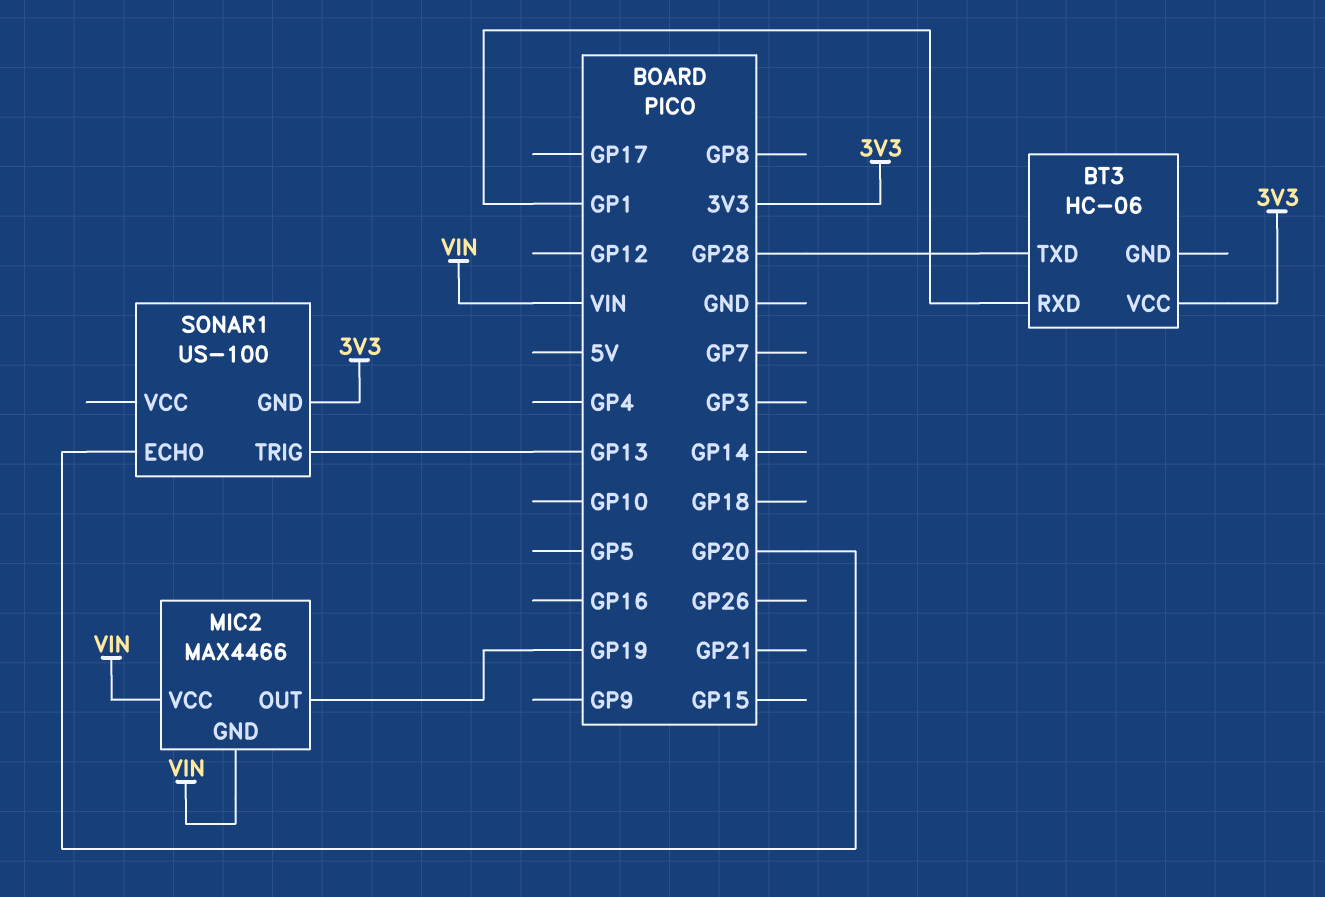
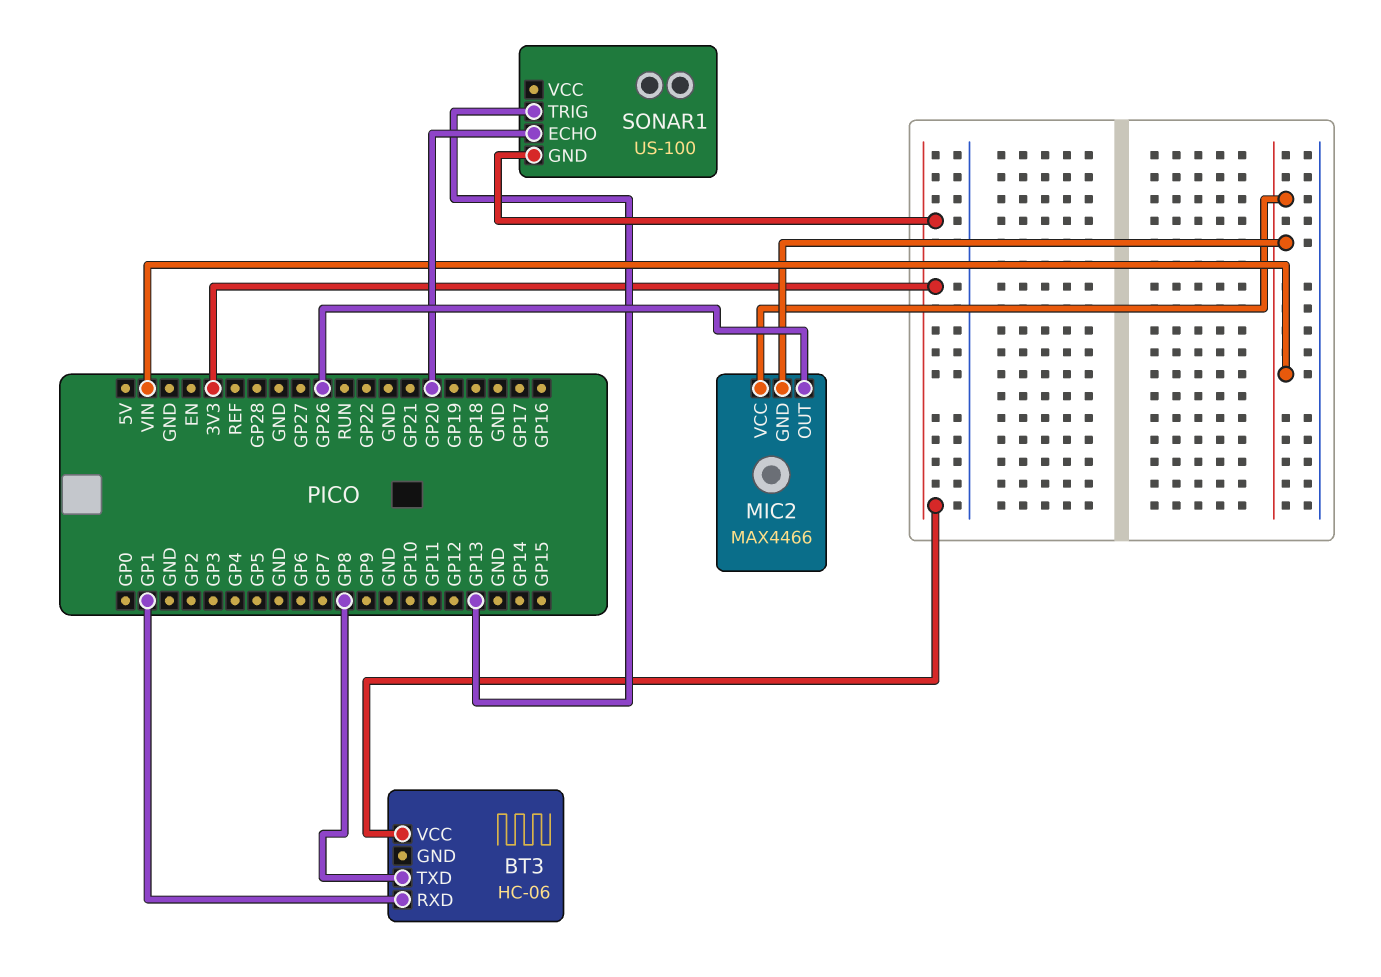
BT3 pin TXD: GP28 -> GP8
MIC2 pin OUT: GP19 -> GP26

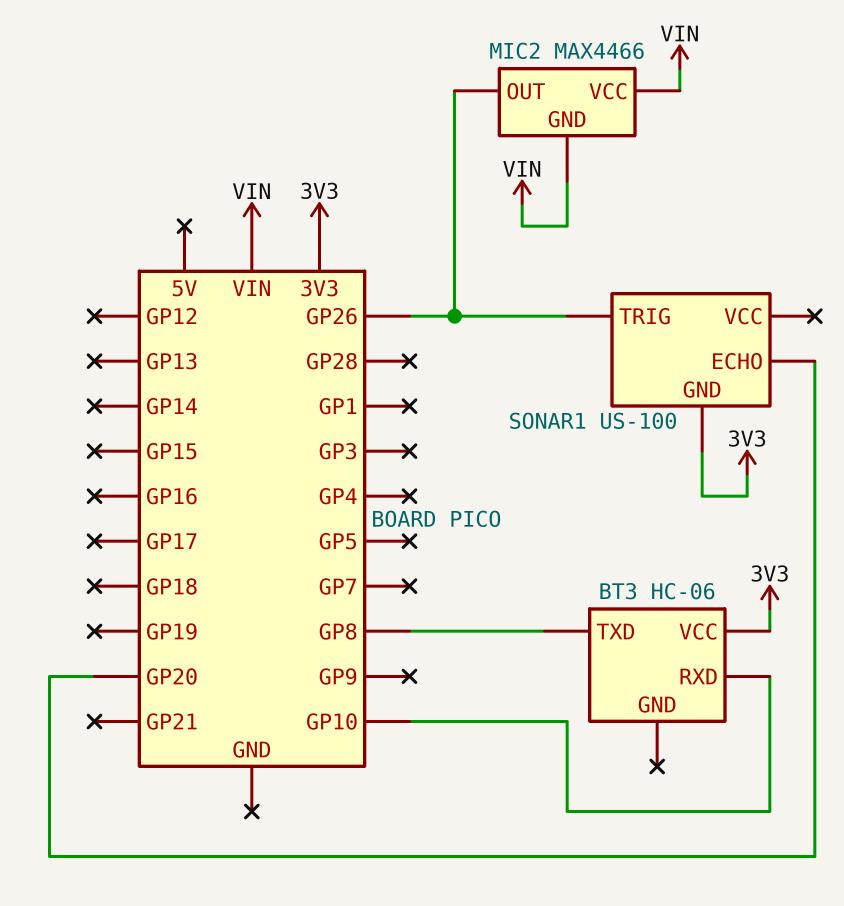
BT3 pin RXD: GP1 -> GP10
SONAR1 pin TRIG: GP13 -> GP26

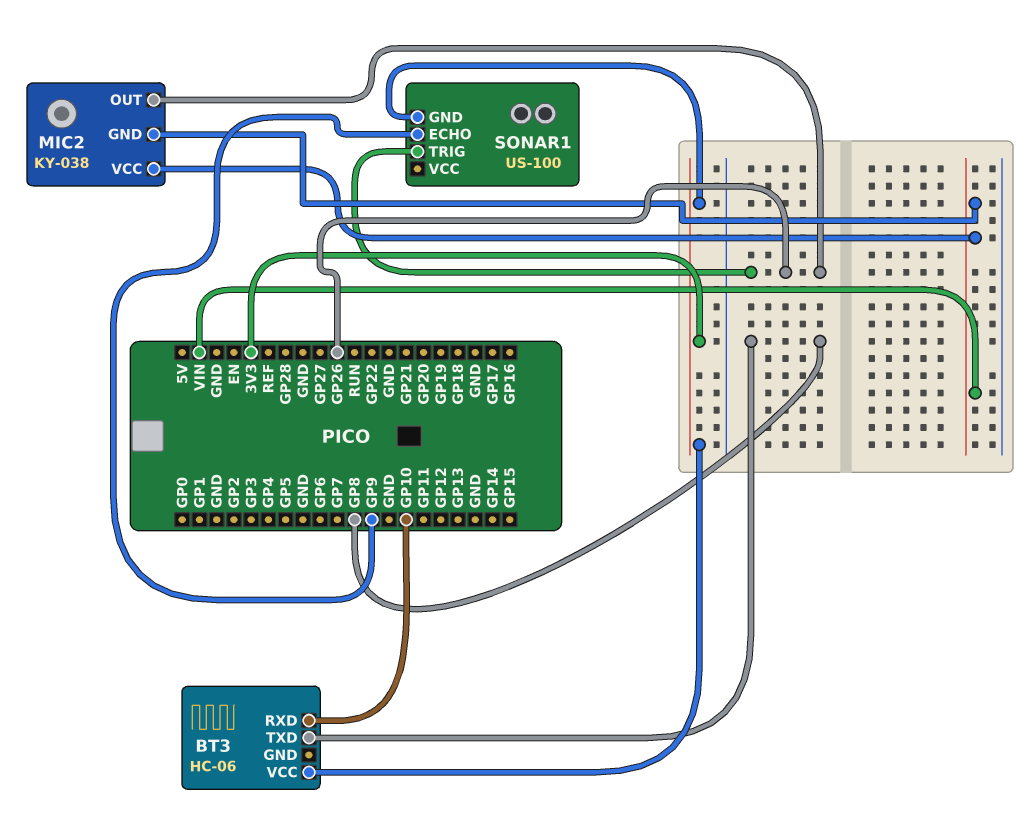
MIC2: MAX4466 -> KY-038
SONAR1 pin ECHO: GP20 -> GP9

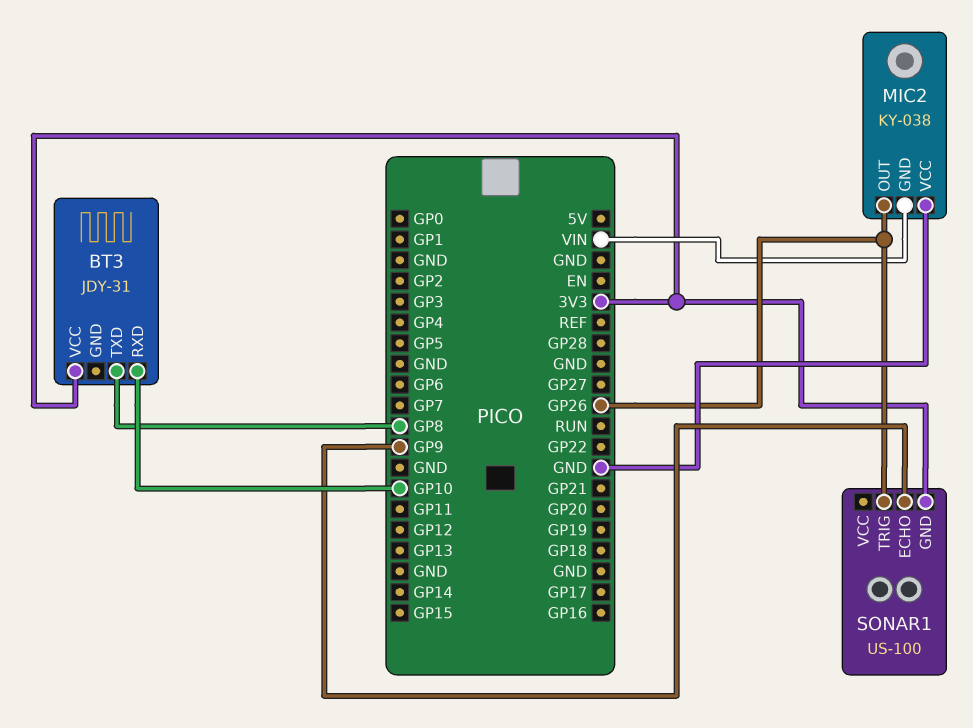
BT3: HC-06 -> JDY-31
MIC2 pin VCC: VIN -> GND

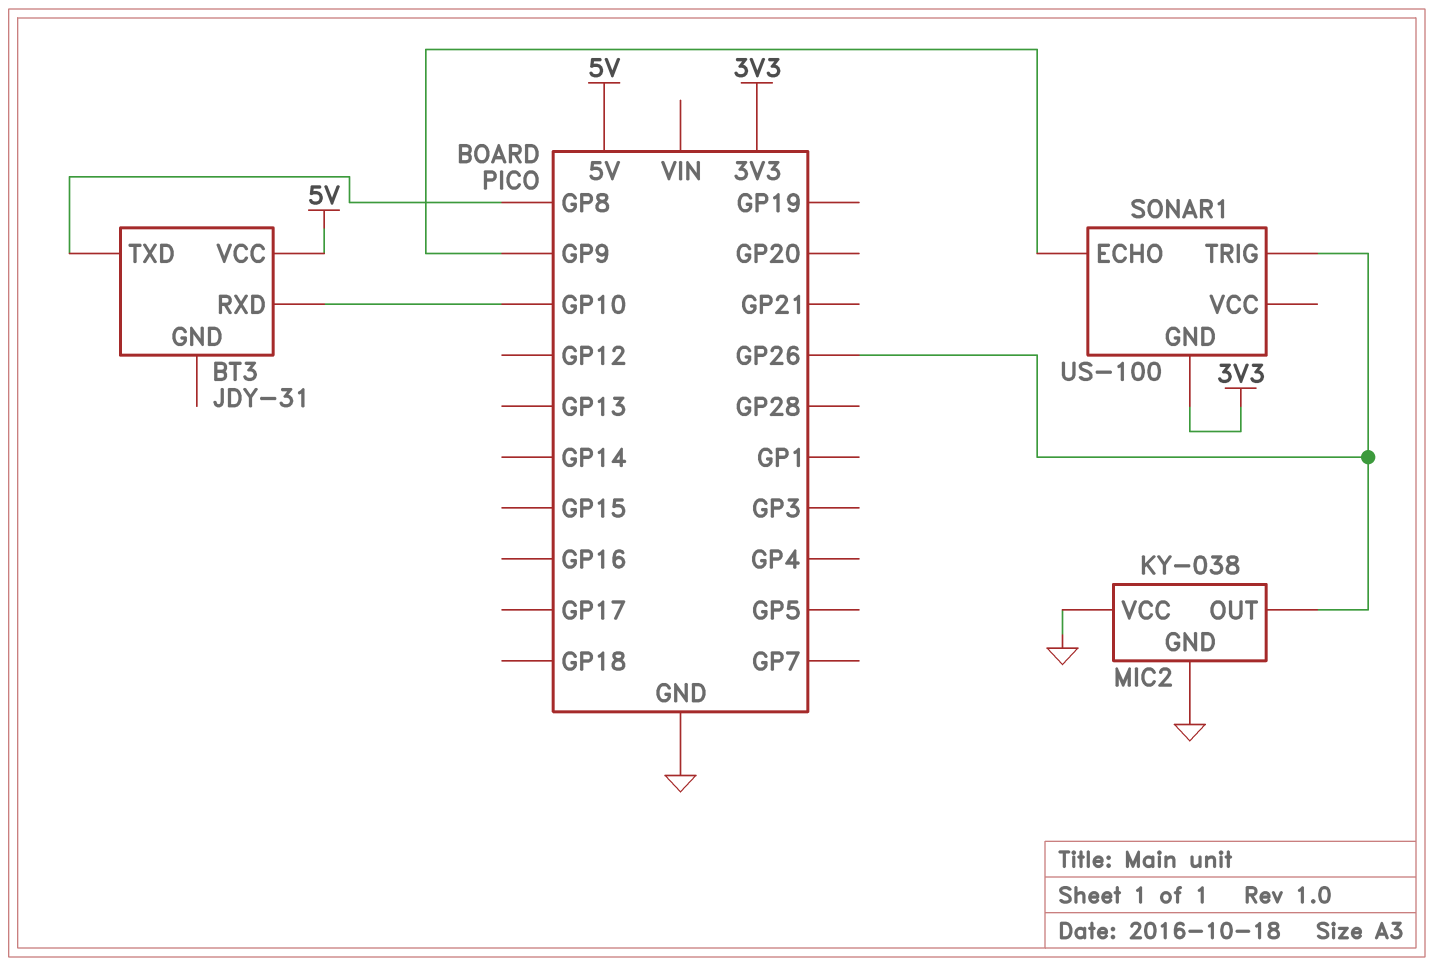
BT3 pin VCC: 3V3 -> 5V
MIC2 pin GND: VIN -> GND

